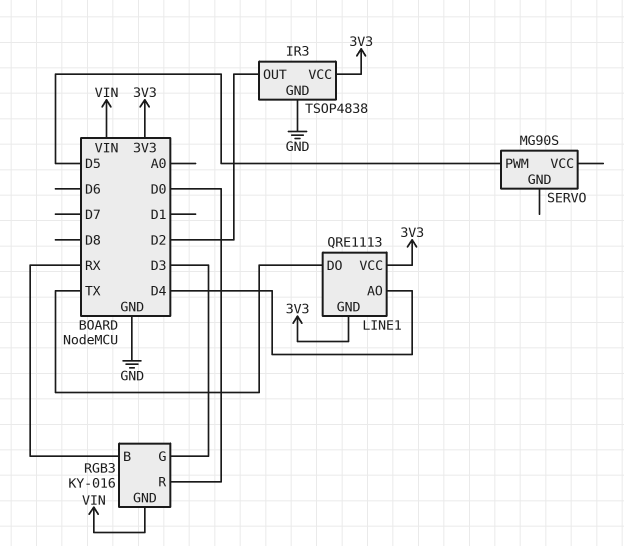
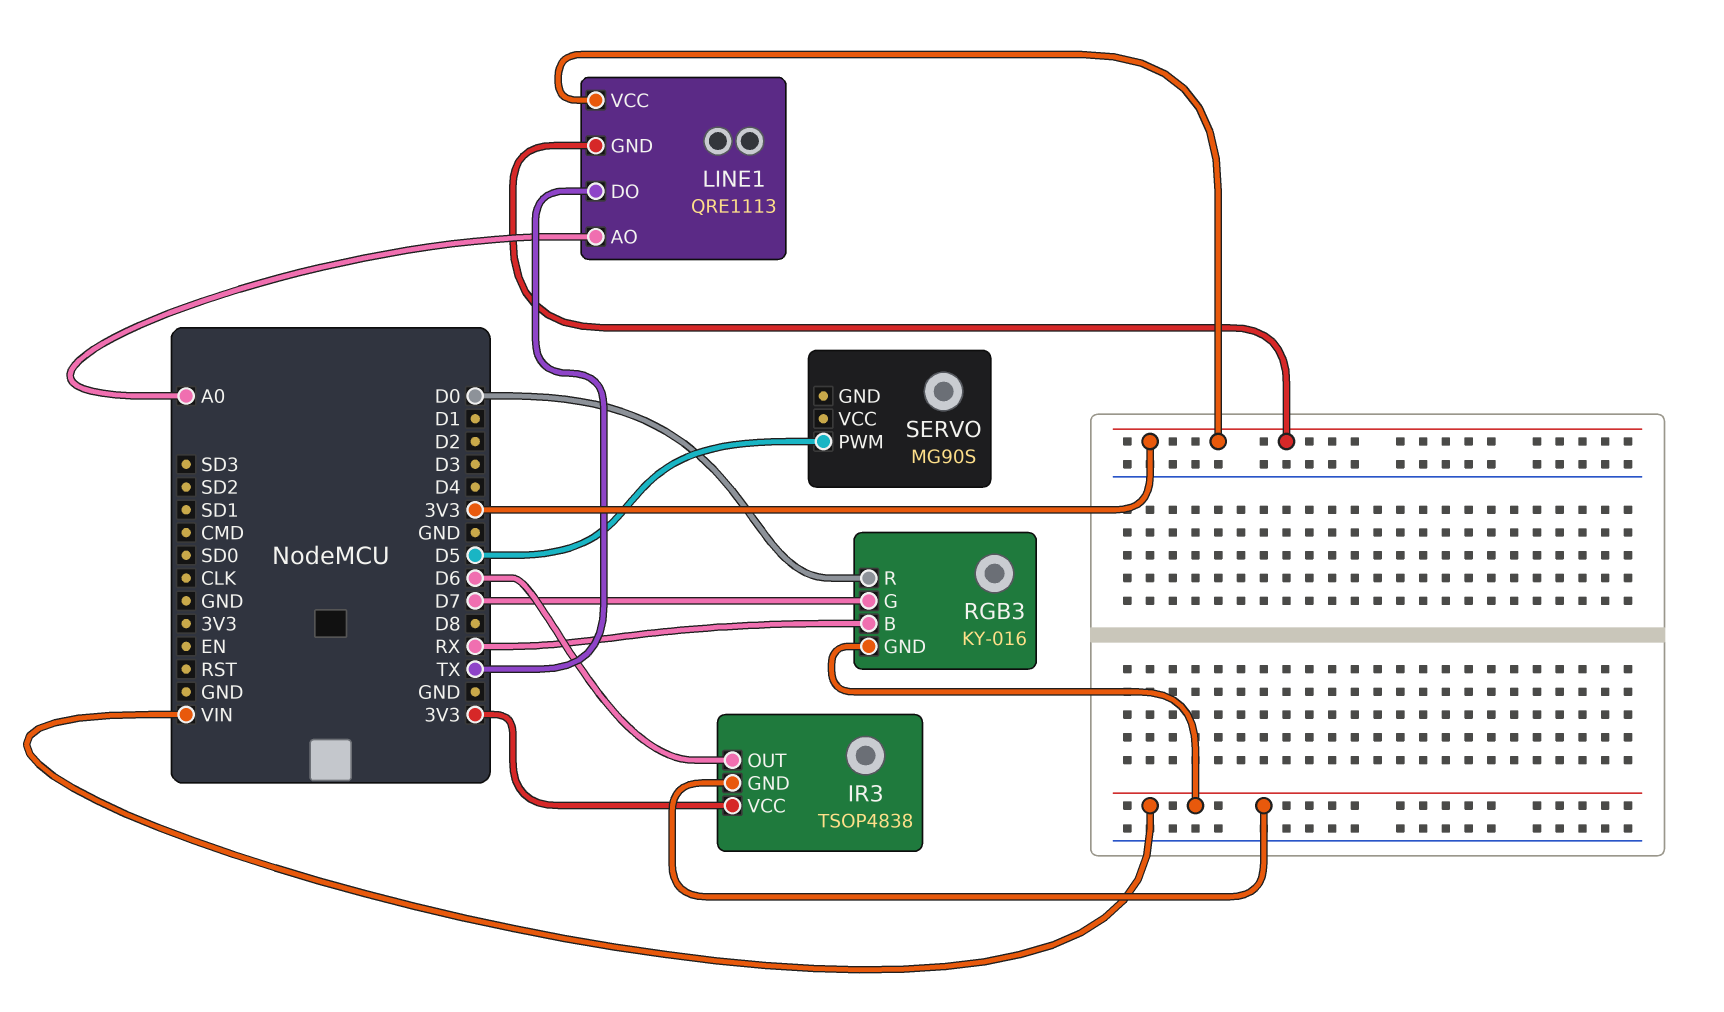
IR3 pin GND: GND -> VIN
IR3 pin OUT: D2 -> D6
LINE1 pin AO: D4 -> A0
RGB3 pin G: D3 -> D7

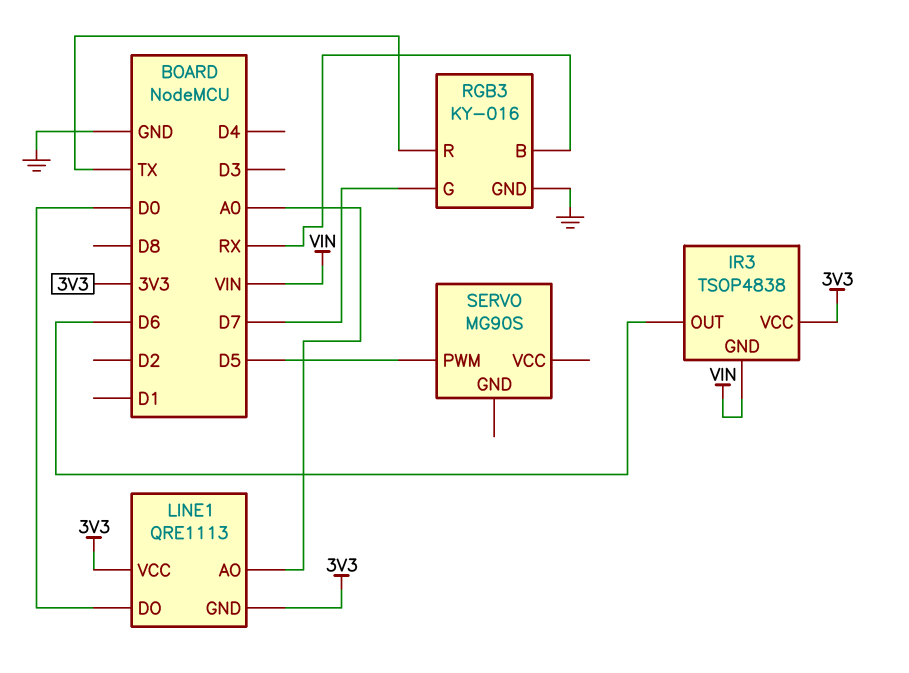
LINE1 pin DO: TX -> D0
RGB3 pin GND: VIN -> GND
RGB3 pin R: D0 -> TX

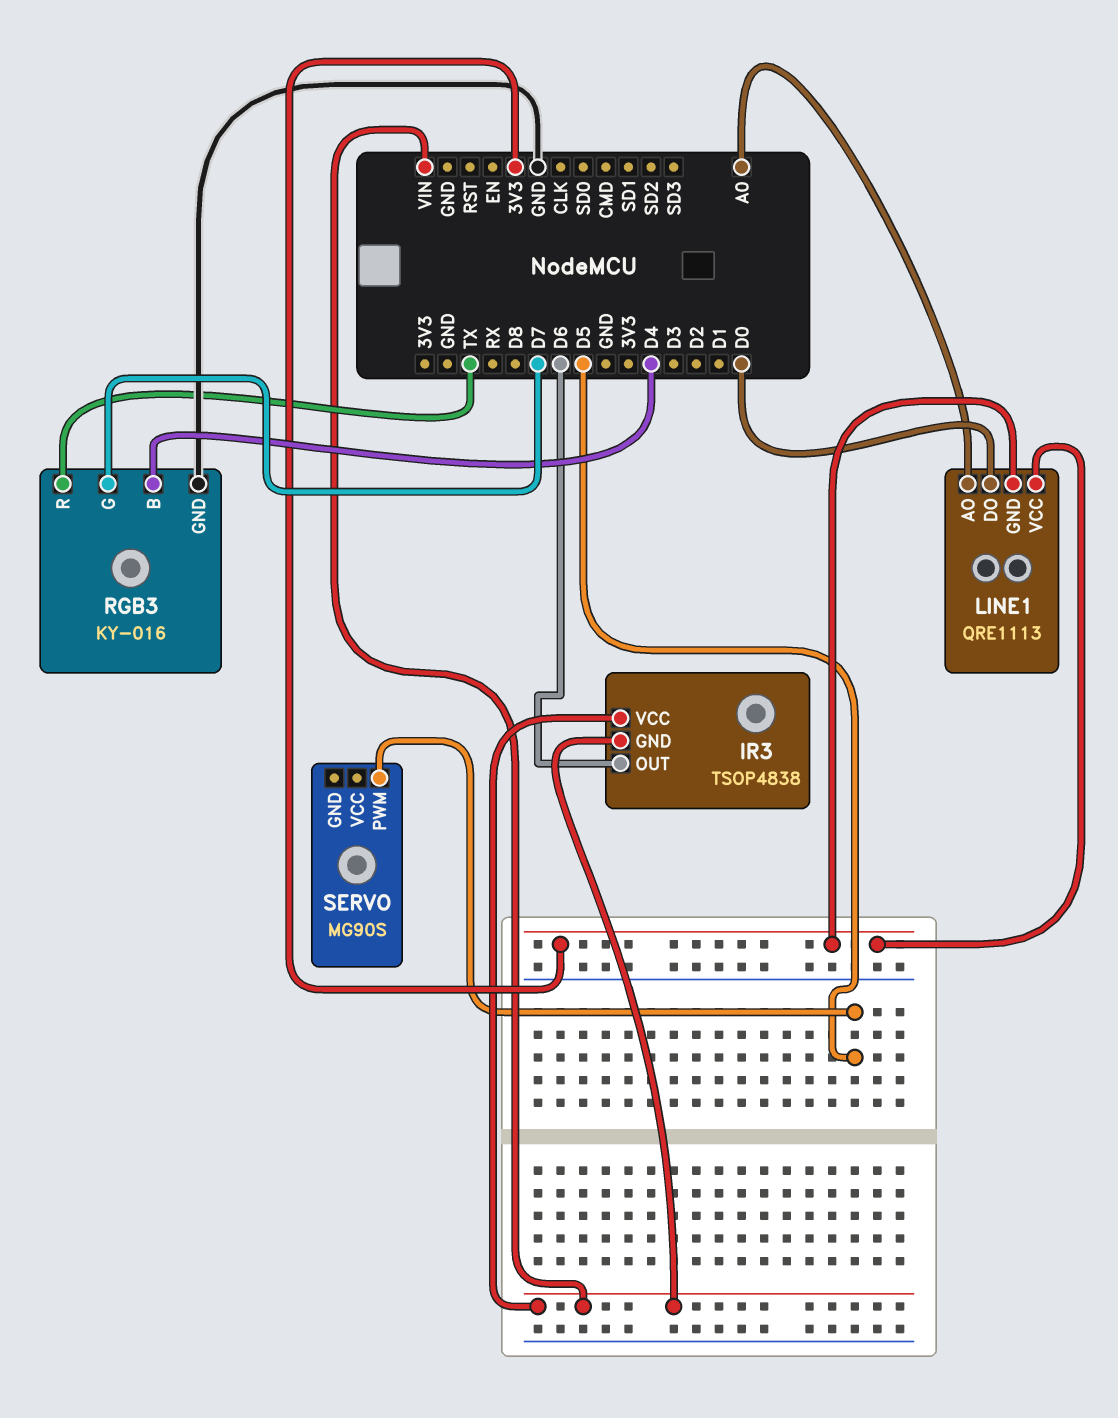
IR3 pin VCC: 3V3 -> VIN
RGB3 pin B: RX -> D4

